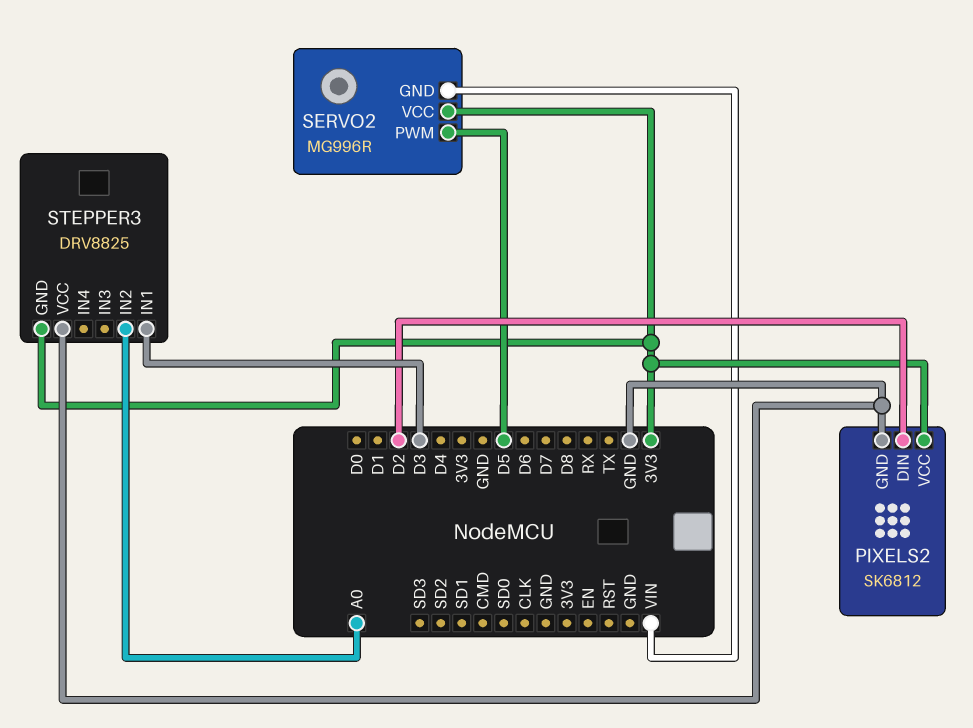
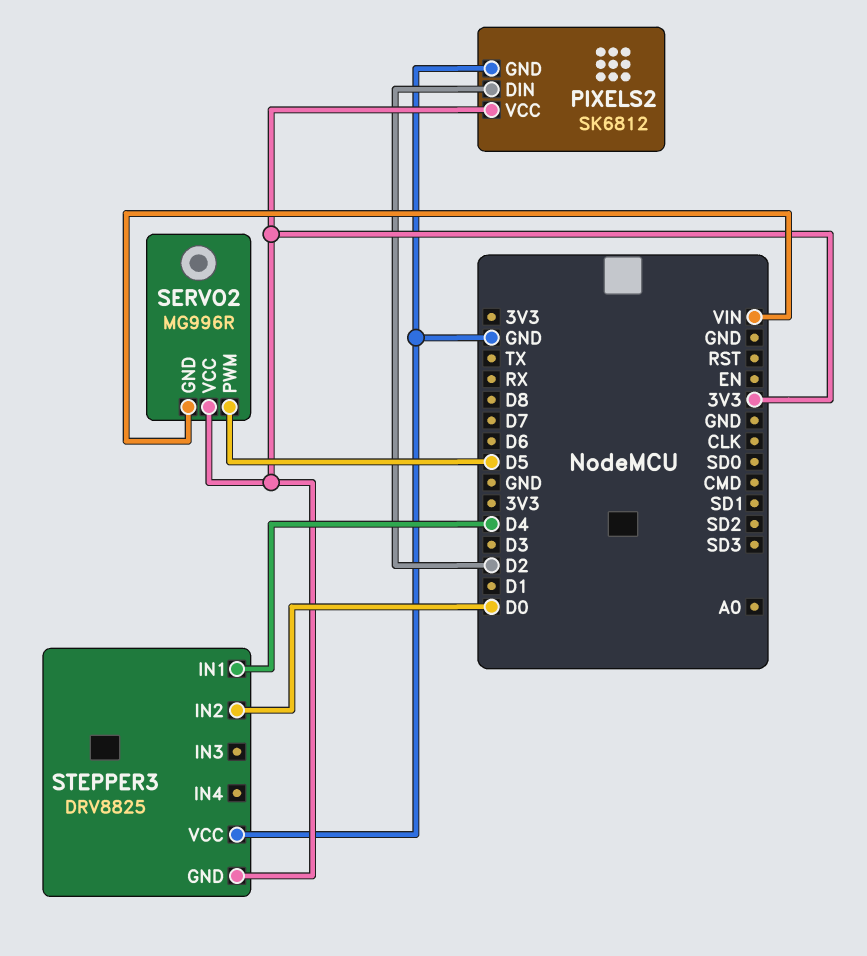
STEPPER3 pin IN1: D3 -> D4
STEPPER3 pin IN2: A0 -> D0

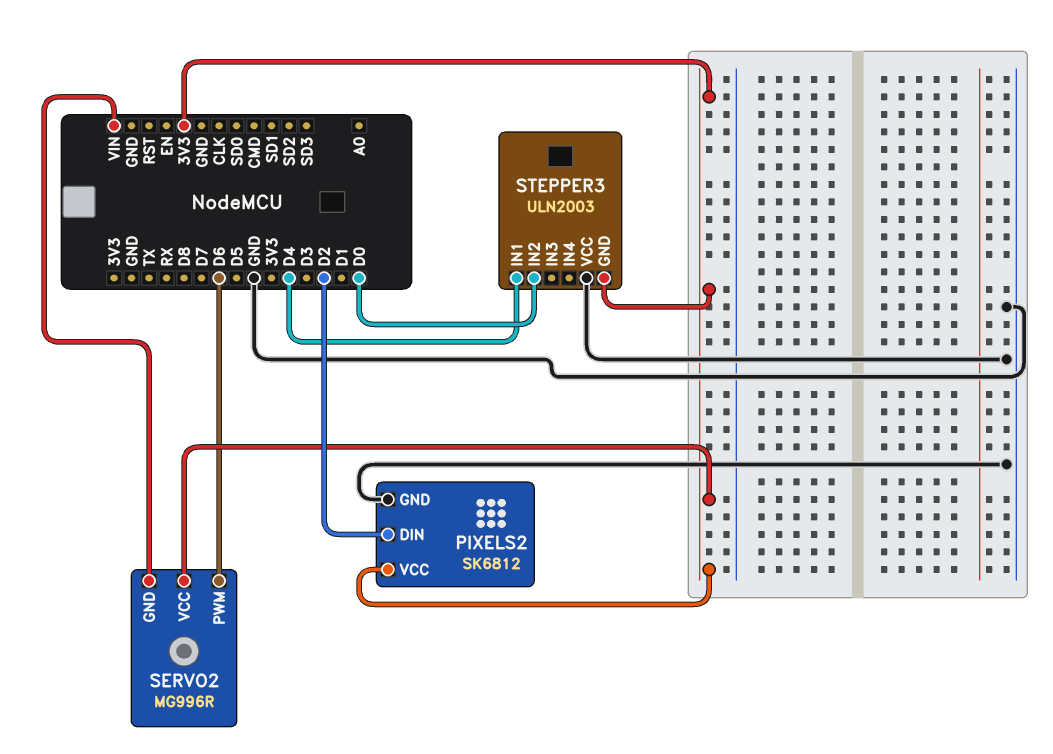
SERVO2 pin PWM: D5 -> D6
STEPPER3: DRV8825 -> ULN2003

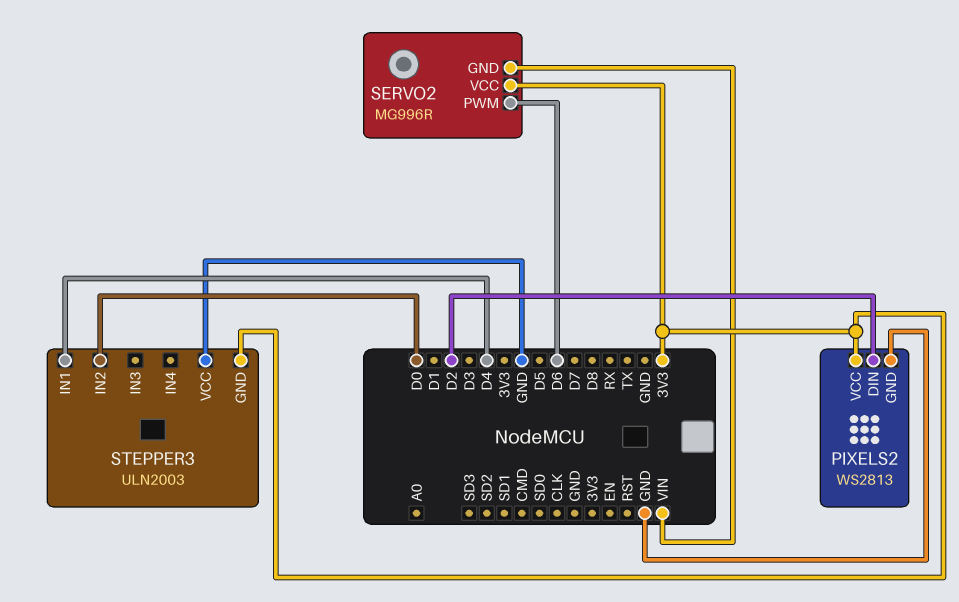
PIXELS2: SK6812 -> WS2813

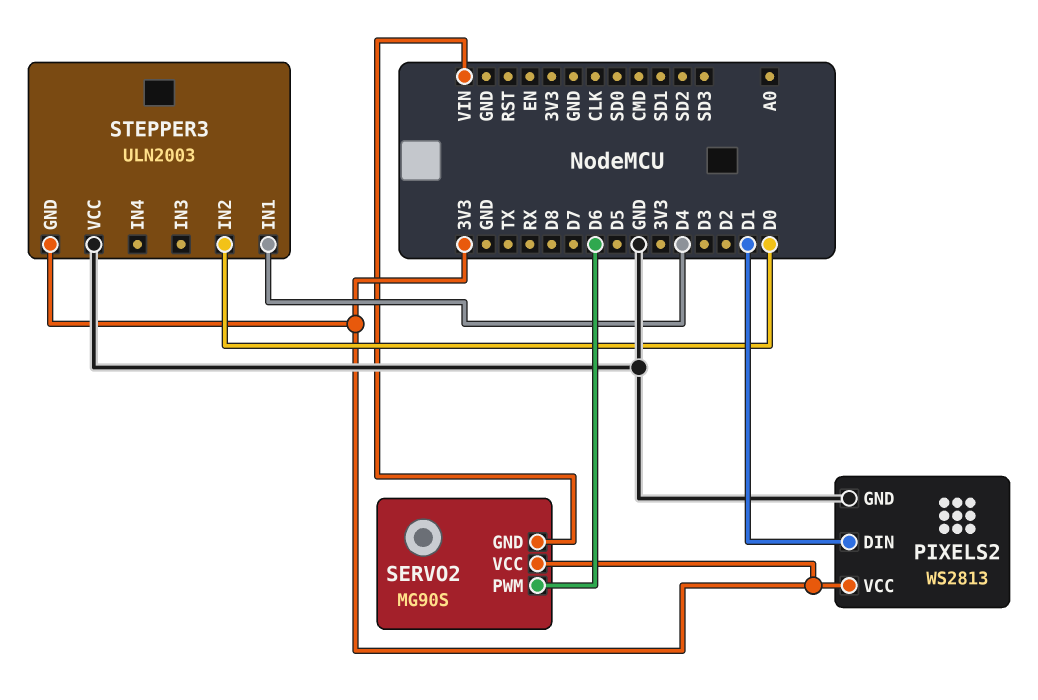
PIXELS2 pin DIN: D2 -> D1
SERVO2: MG996R -> MG90S

